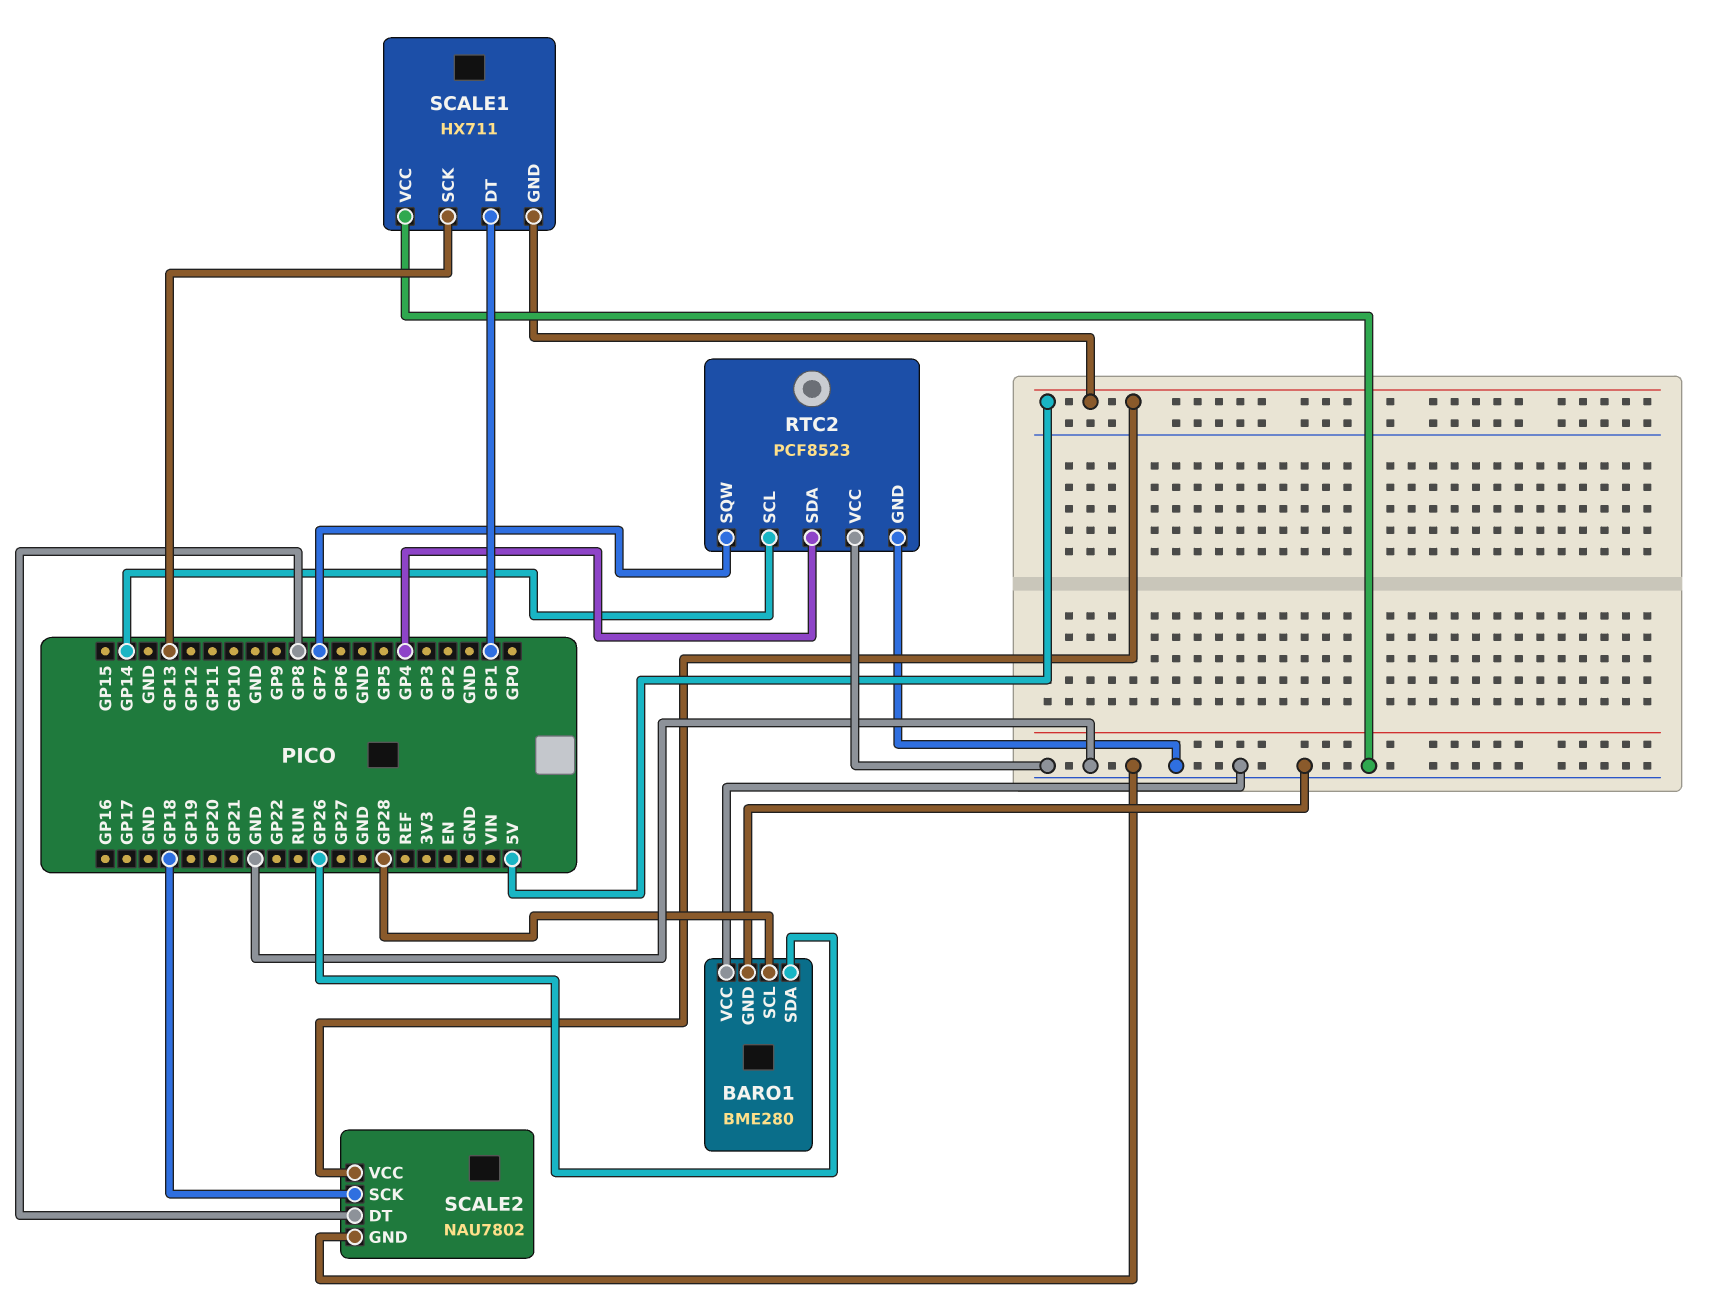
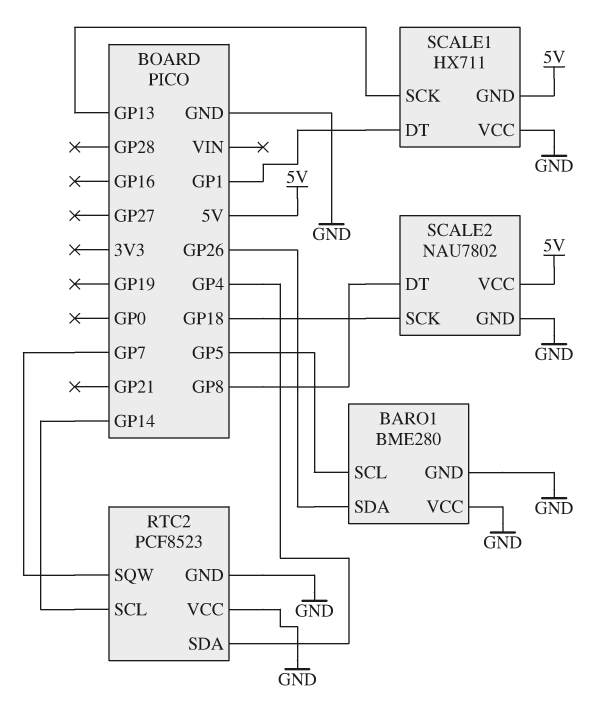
BARO1 pin SCL: GP28 -> GP5

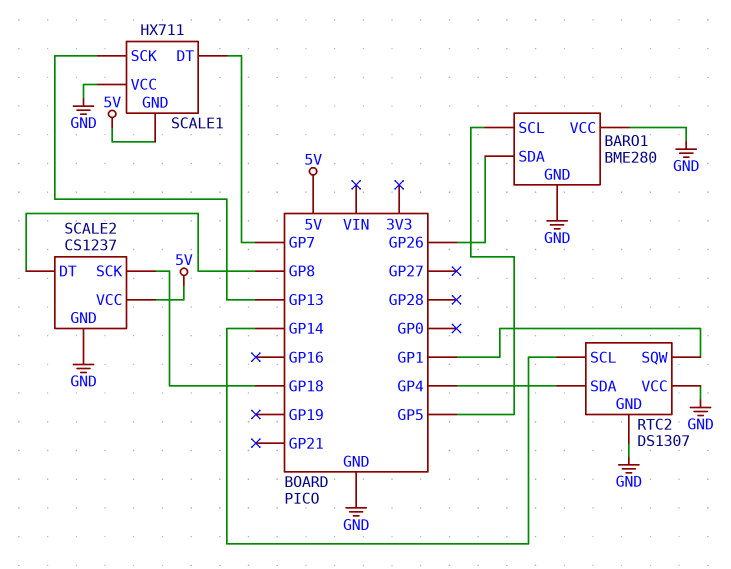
RTC2: PCF8523 -> DS1307
RTC2 pin SQW: GP7 -> GP1
SCALE1 pin DT: GP1 -> GP7
SCALE2: NAU7802 -> CS1237

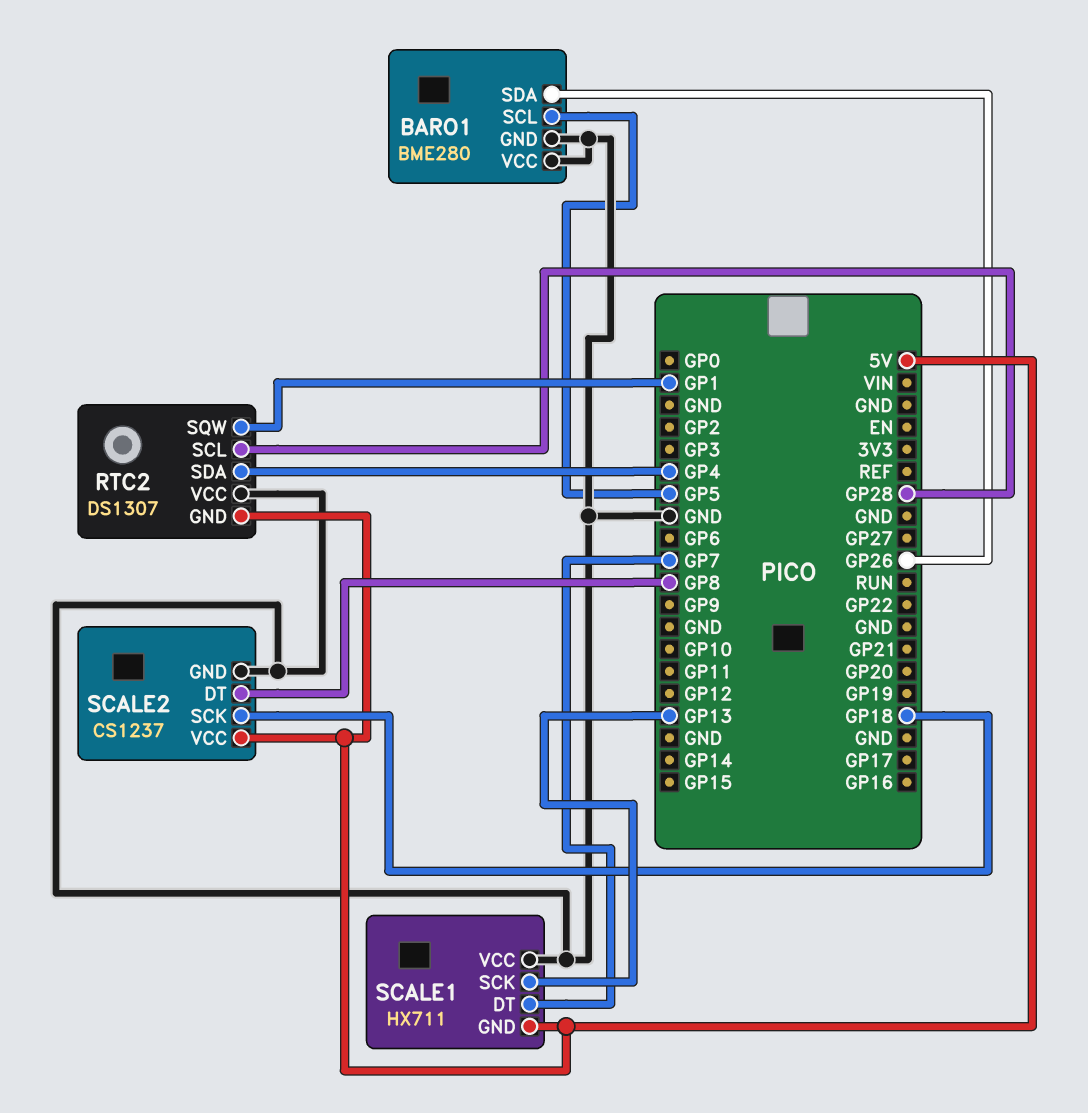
RTC2 pin GND: GND -> 5V
RTC2 pin SCL: GP14 -> GP28

